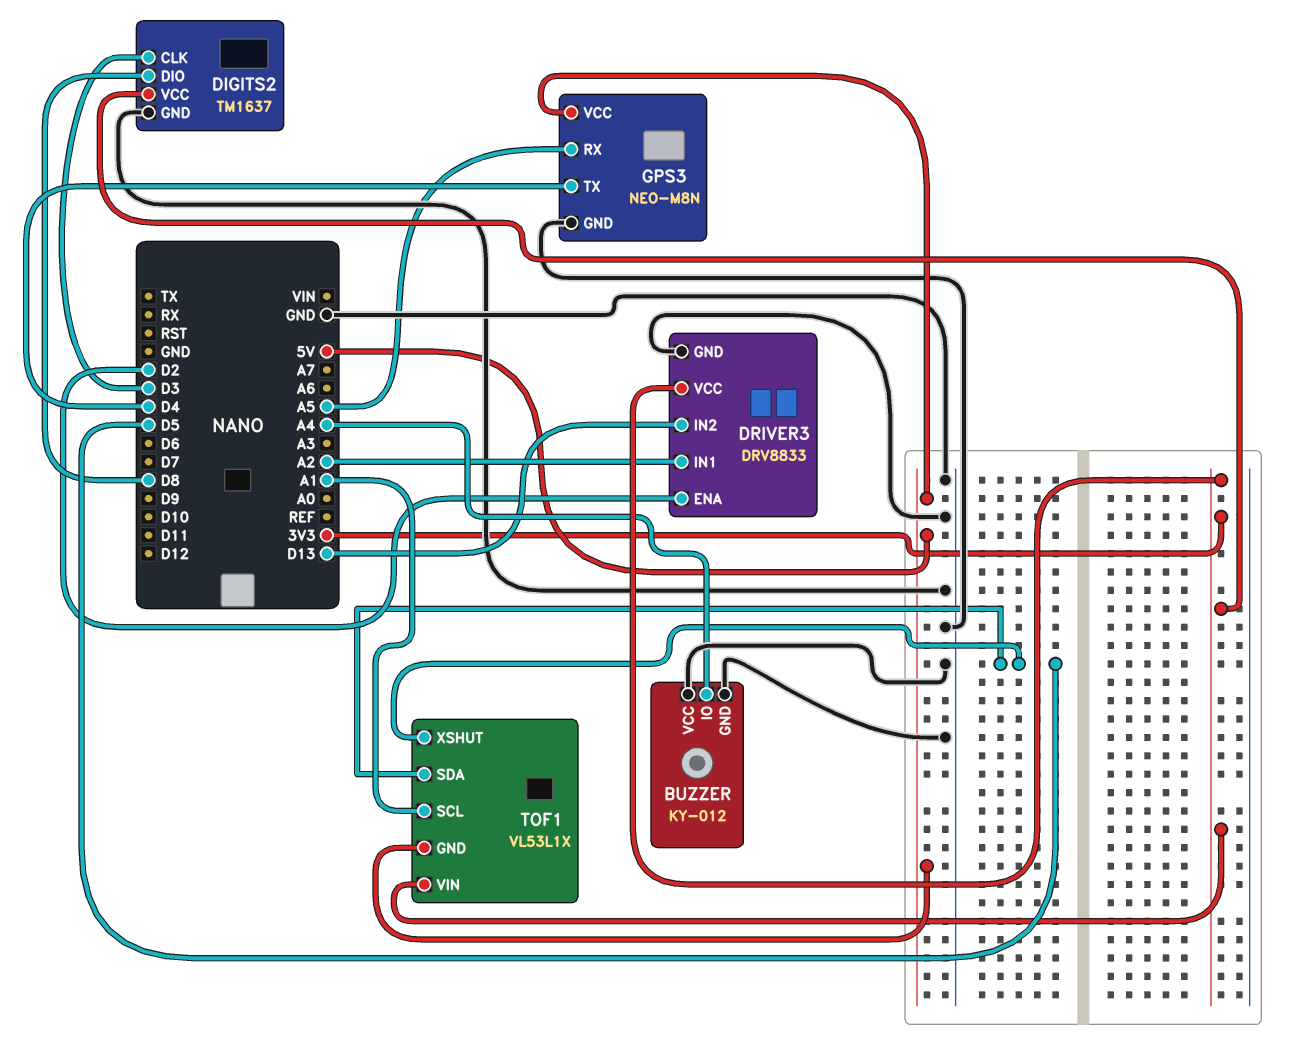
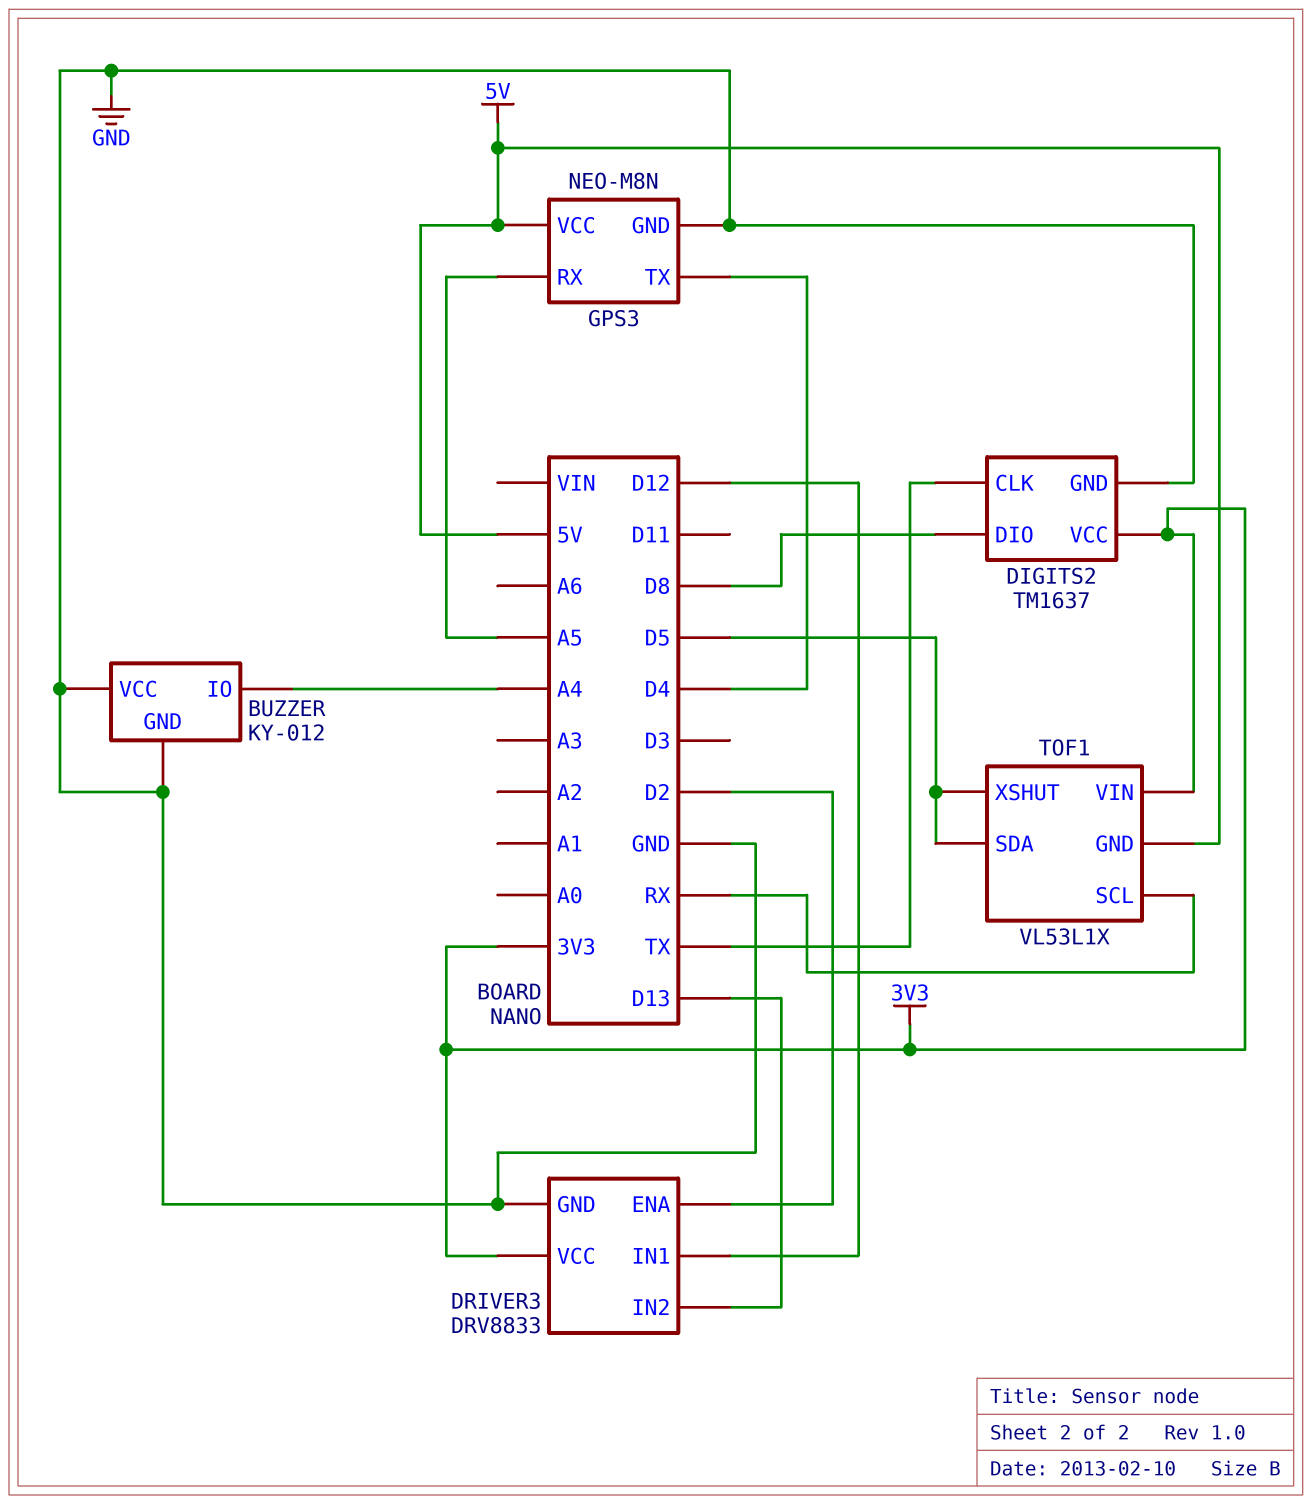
DIGITS2 pin CLK: D3 -> TX
DRIVER3 pin IN1: A2 -> D12
TOF1 pin SCL: A1 -> RX

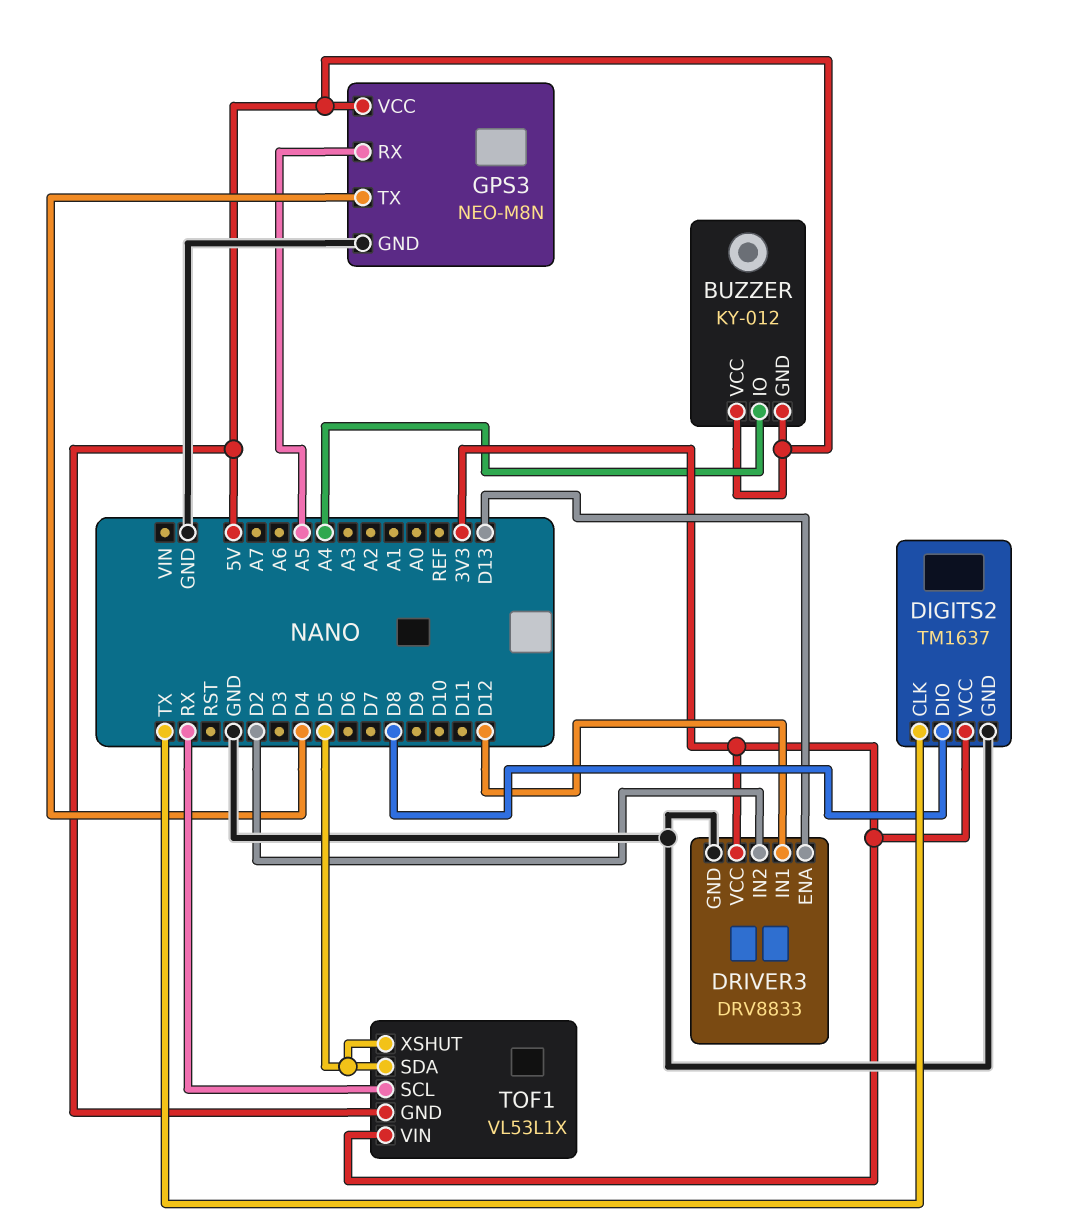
BUZZER pin GND: GND -> 5V
BUZZER pin VCC: GND -> 5V
DRIVER3 pin ENA: D2 -> D13
DRIVER3 pin IN2: D13 -> D2

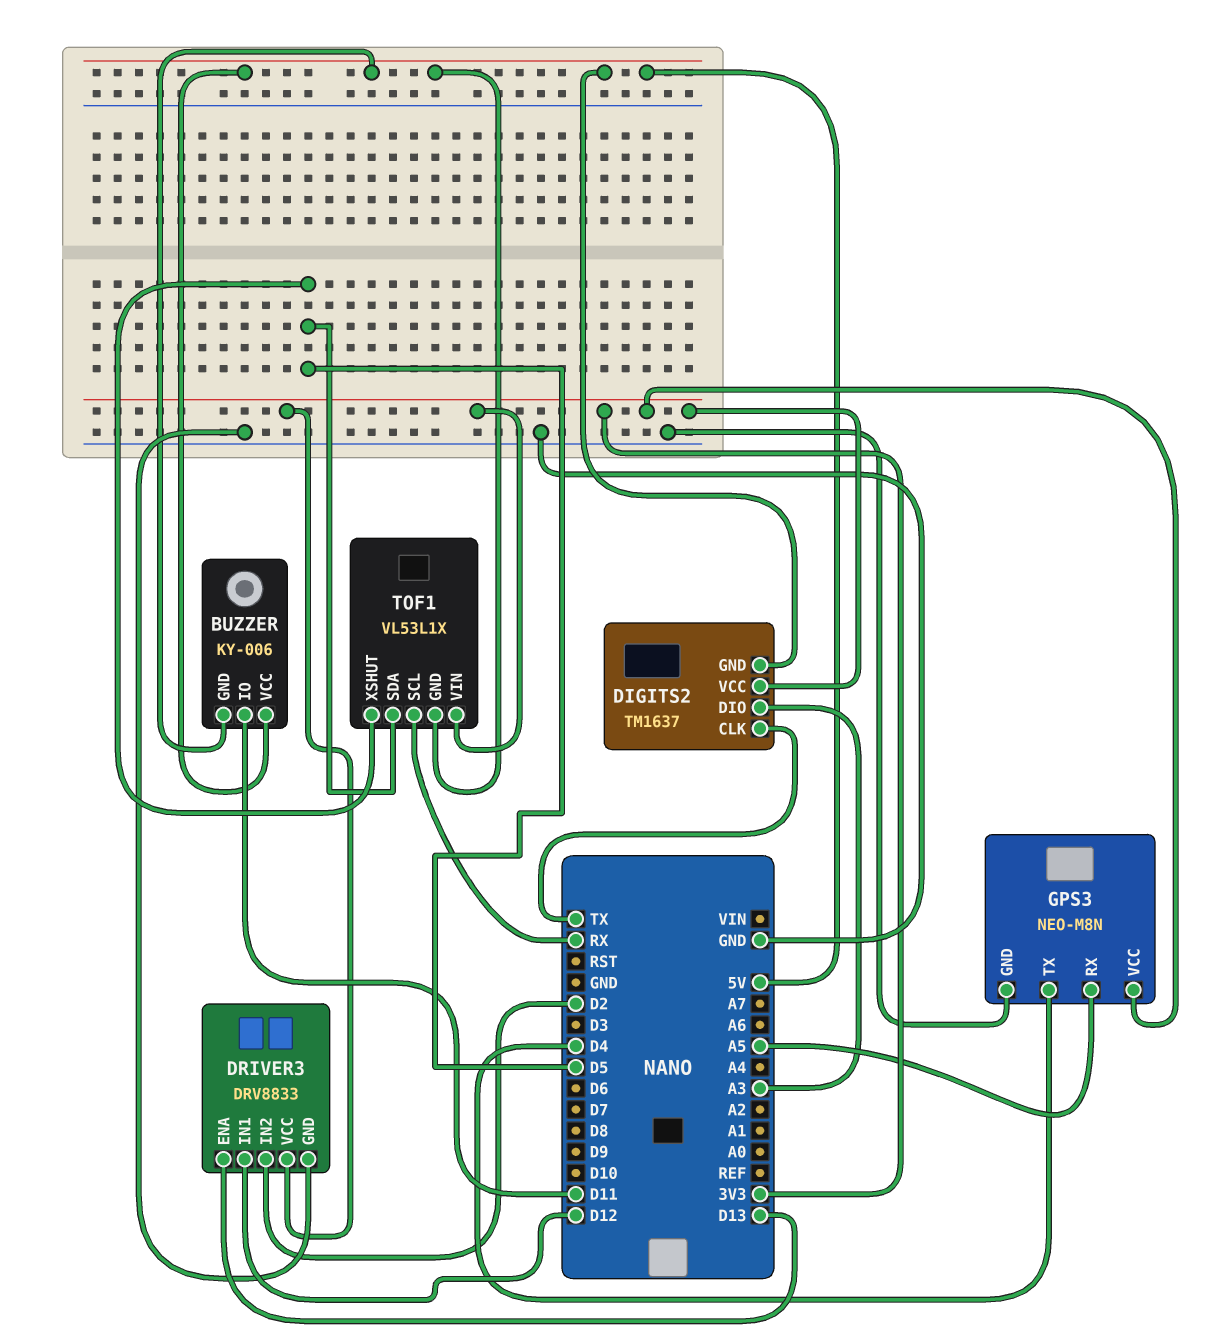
BUZZER: KY-012 -> KY-006
BUZZER pin IO: A4 -> D11
DIGITS2 pin DIO: D8 -> A3
DIGITS2 pin GND: GND -> 5V
GPS3 pin VCC: 5V -> 3V3

